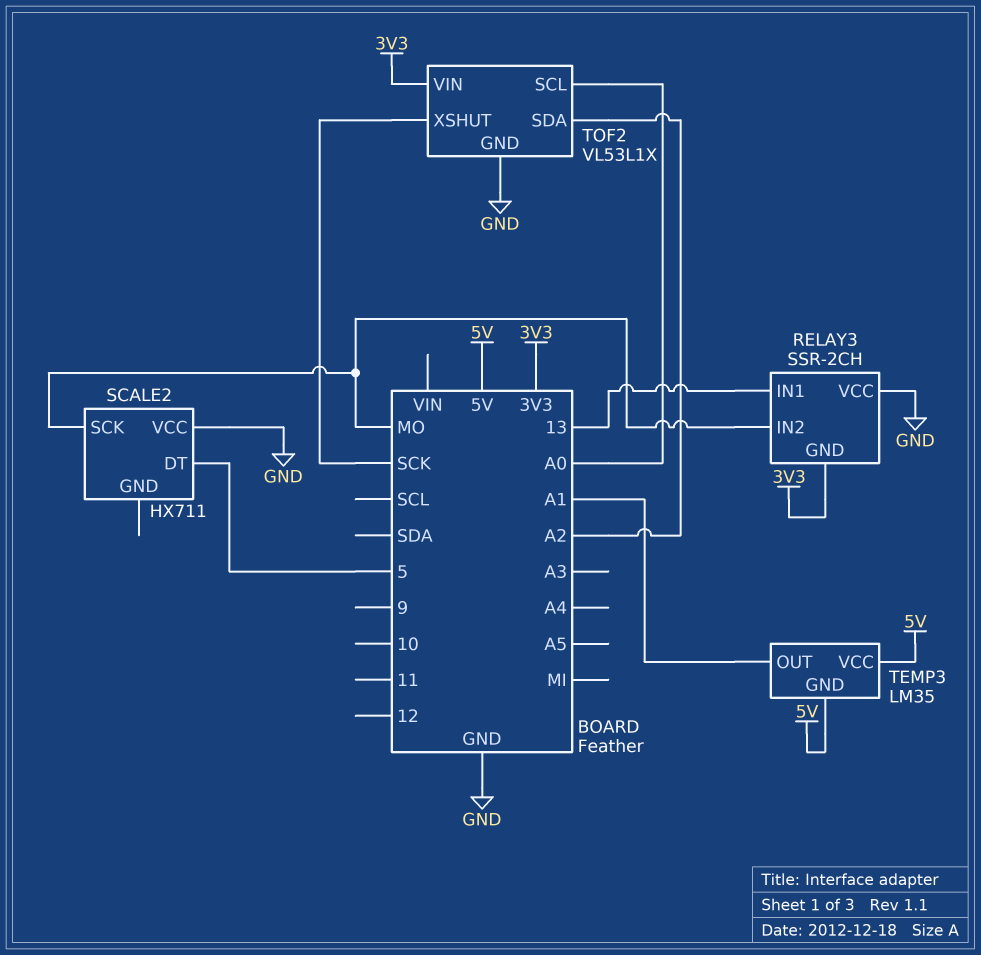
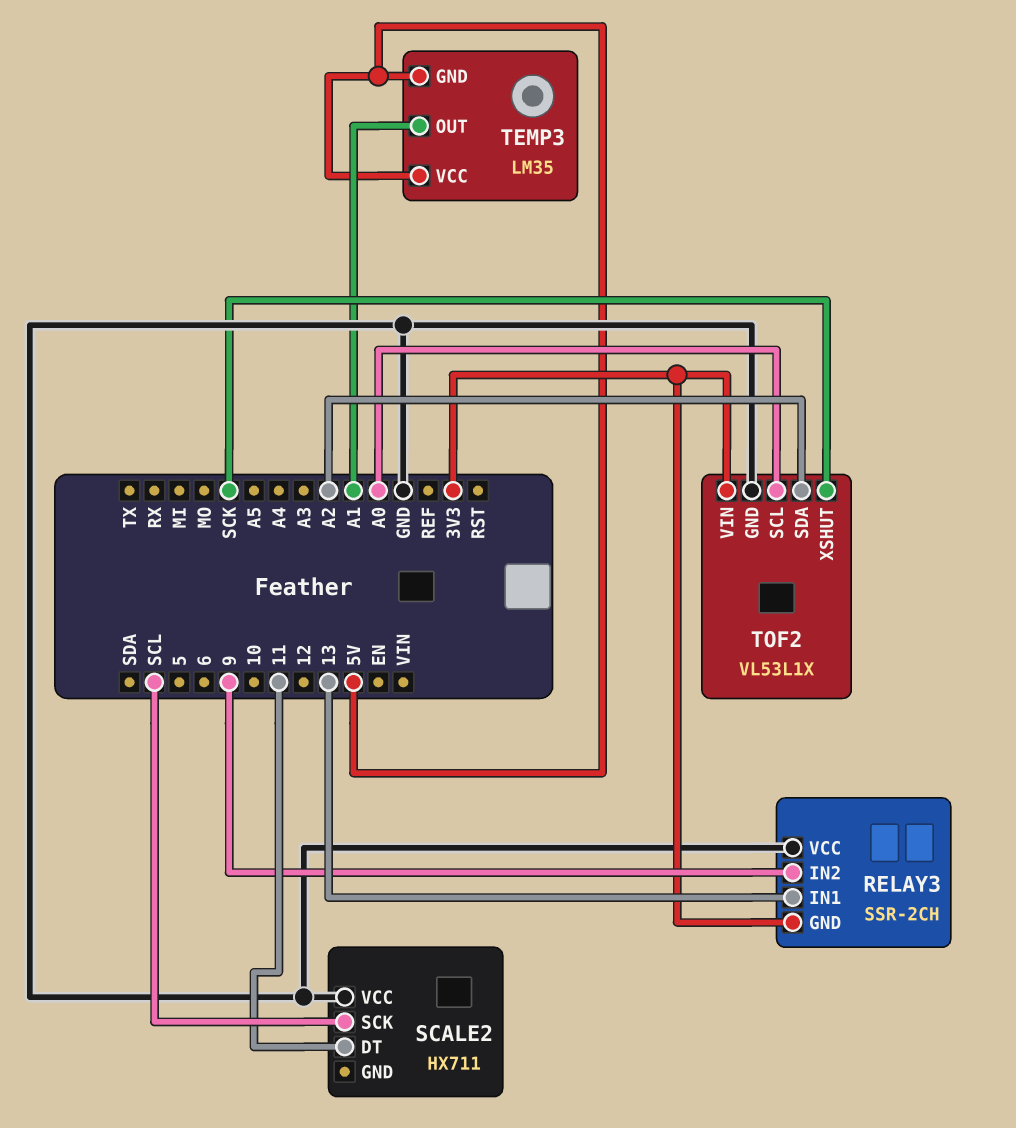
RELAY3 pin IN2: MO -> 9
SCALE2 pin DT: 5 -> 11
SCALE2 pin SCK: MO -> SCL

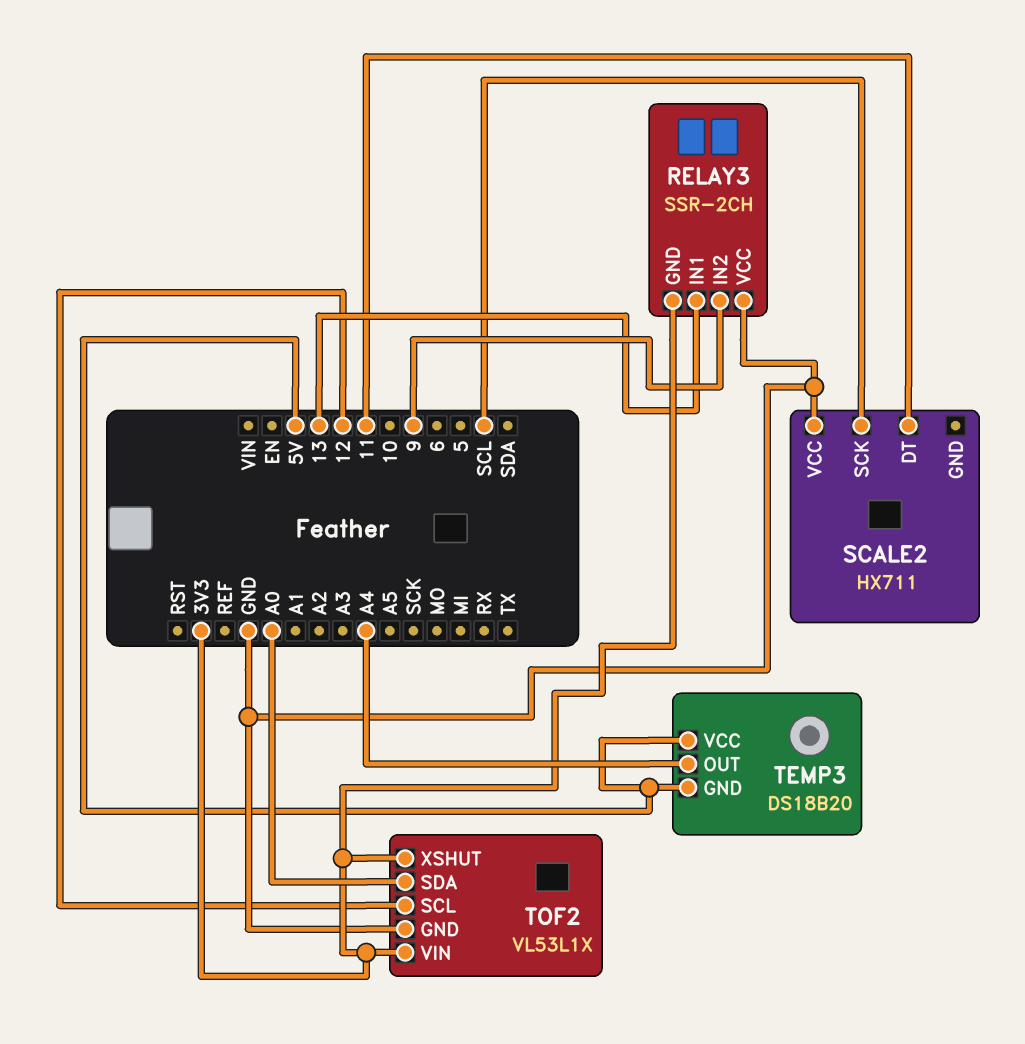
TEMP3: LM35 -> DS18B20
TEMP3 pin OUT: A1 -> A4
TOF2 pin SCL: A0 -> 12
TOF2 pin SDA: A2 -> A0
TOF2 pin XSHUT: SCK -> 3V3

